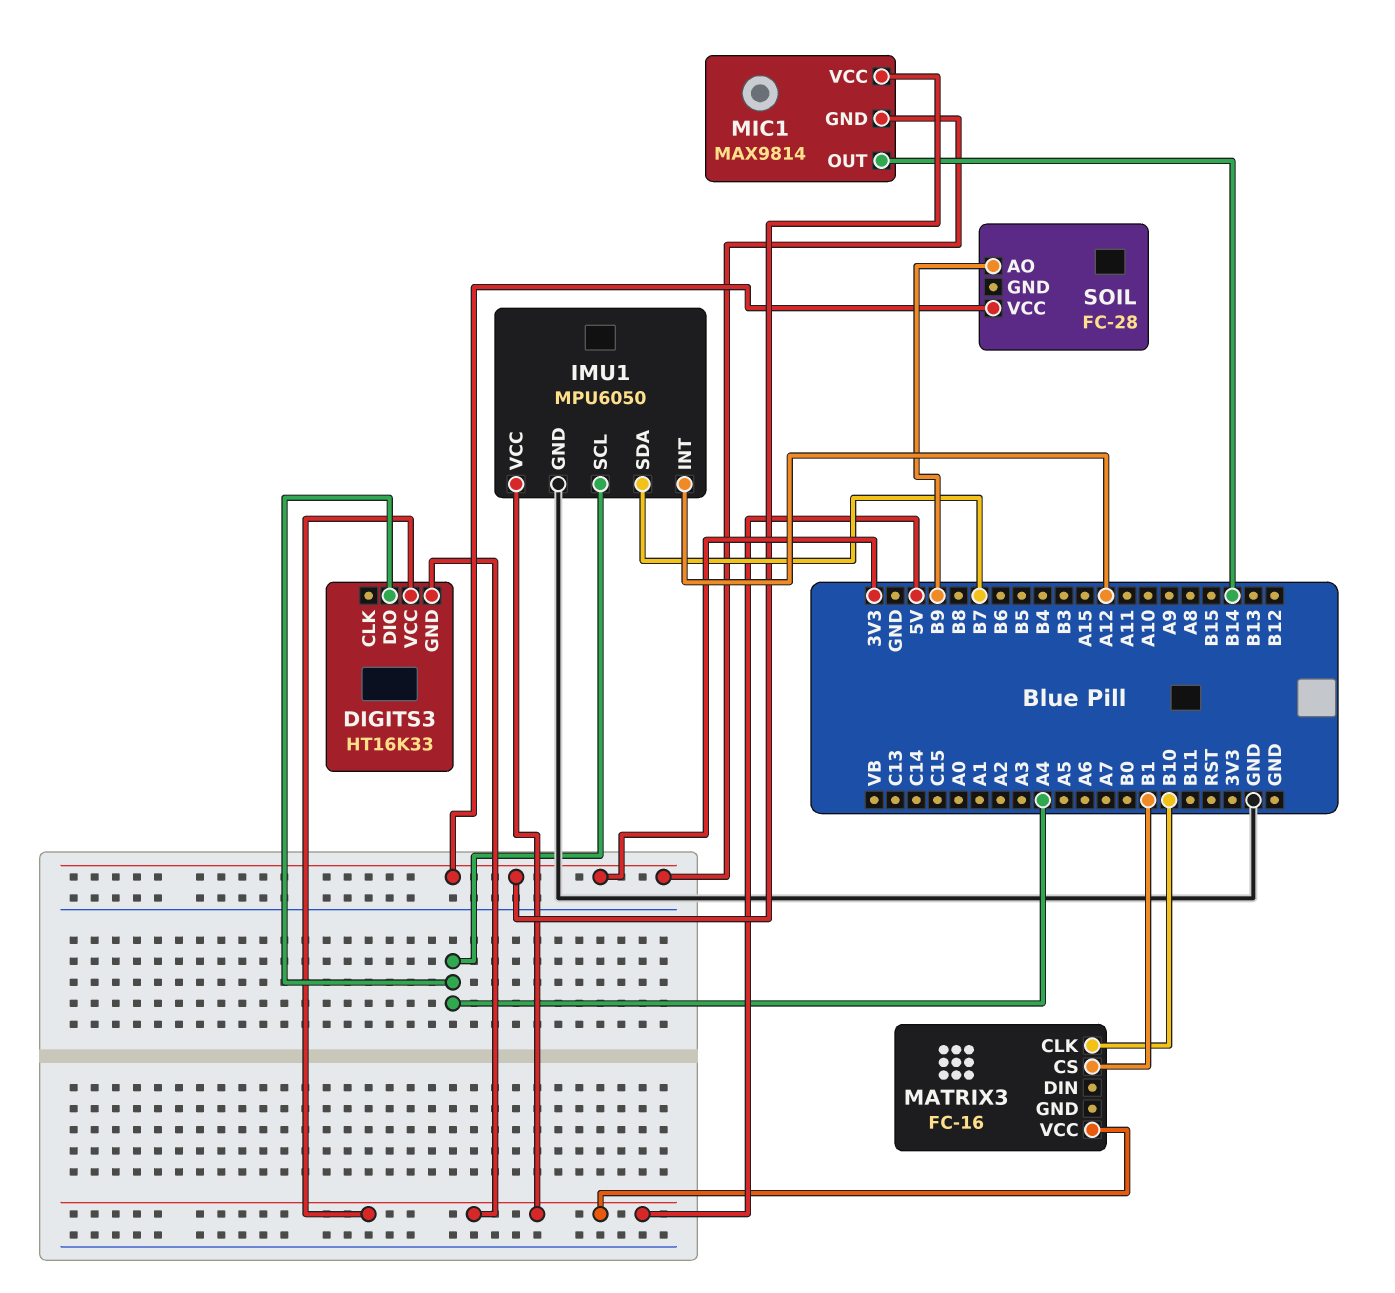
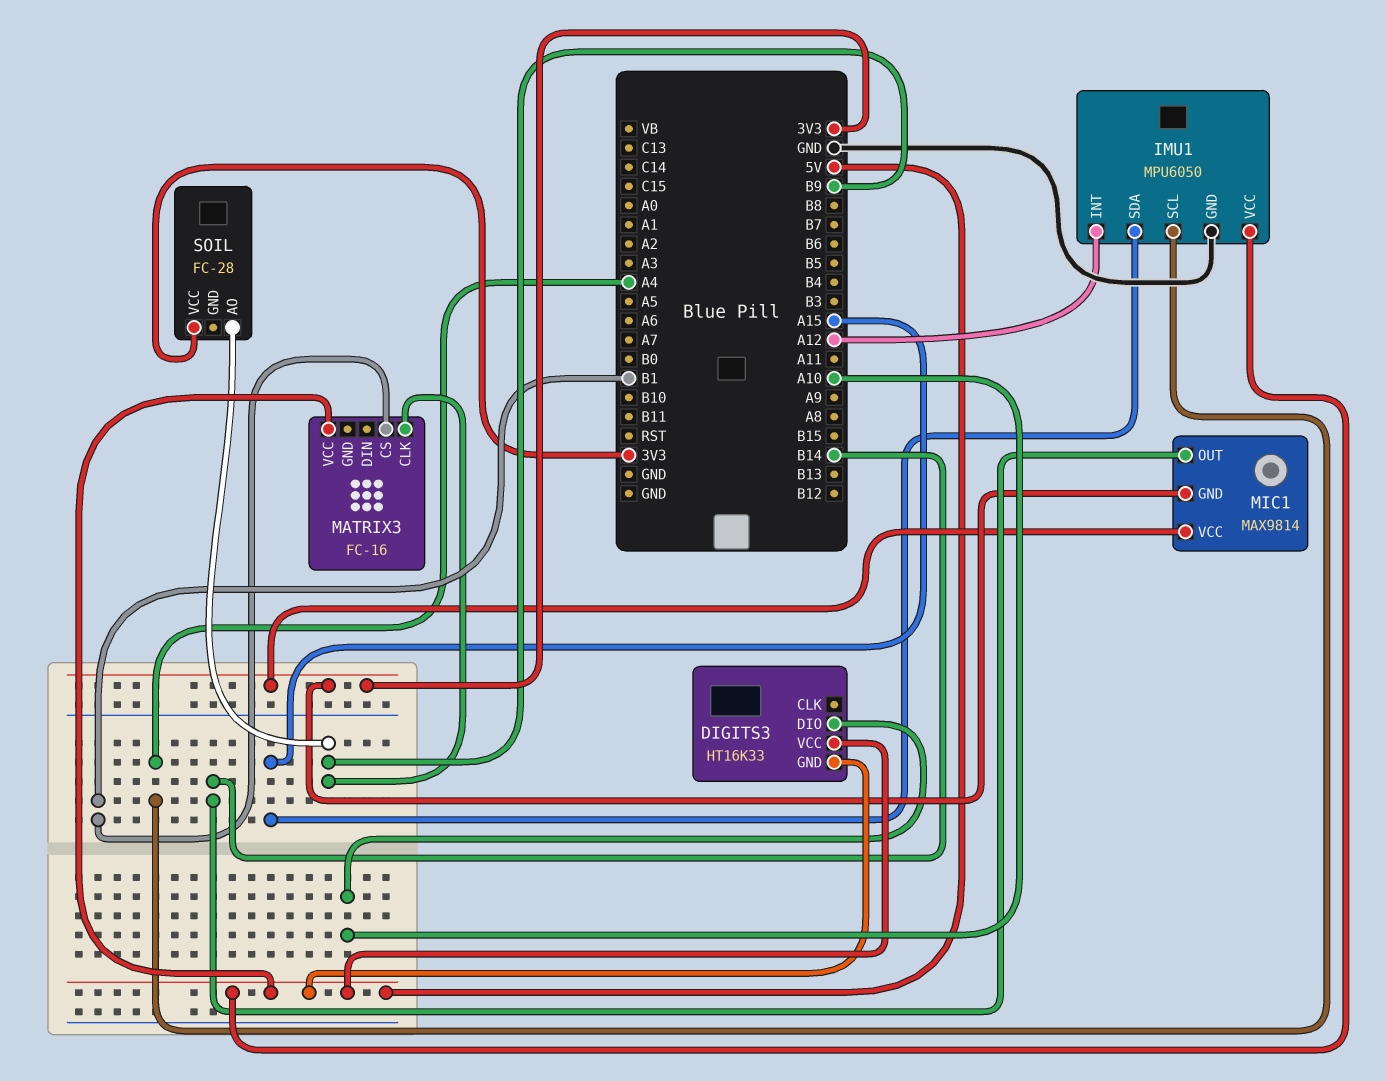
DIGITS3 pin DIO: A4 -> A10
IMU1 pin SDA: B7 -> A15
MATRIX3 pin CLK: B10 -> B9

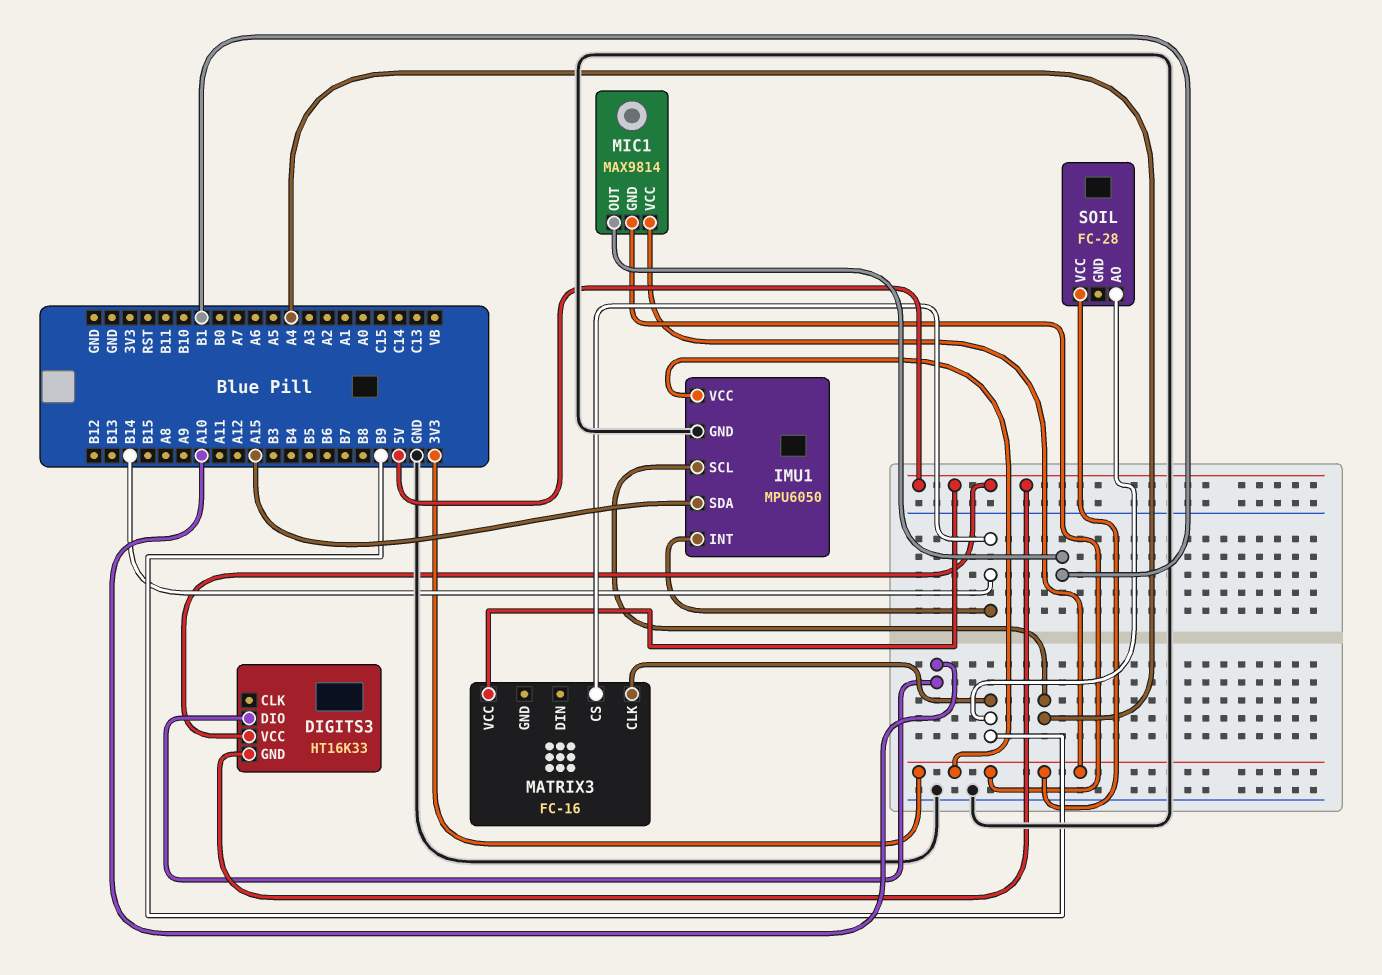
IMU1 pin INT: A12 -> B14
IMU1 pin VCC: 5V -> 3V3
MATRIX3 pin CS: B1 -> B14
MIC1 pin OUT: B14 -> B1

